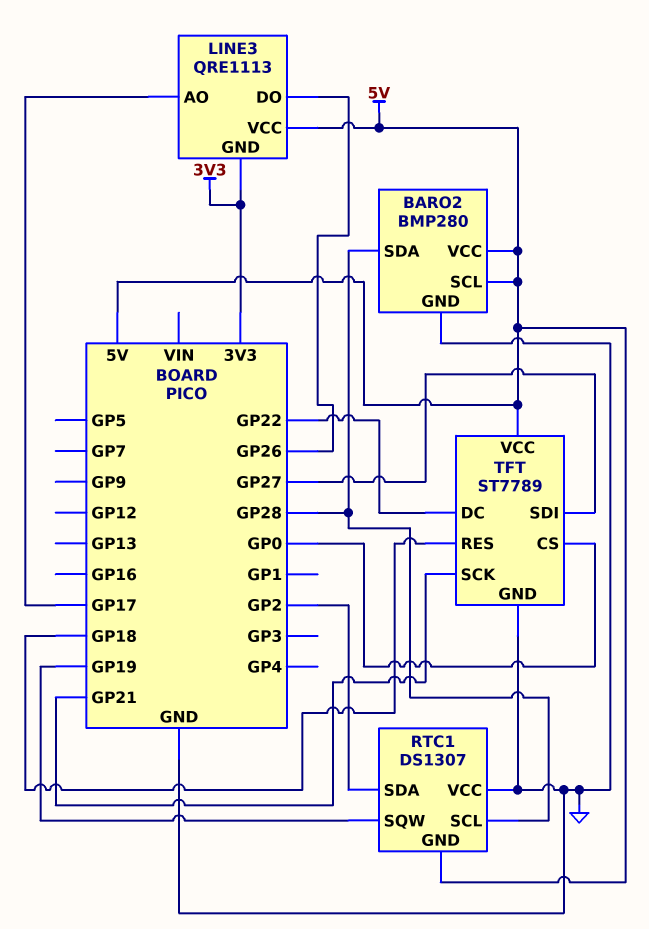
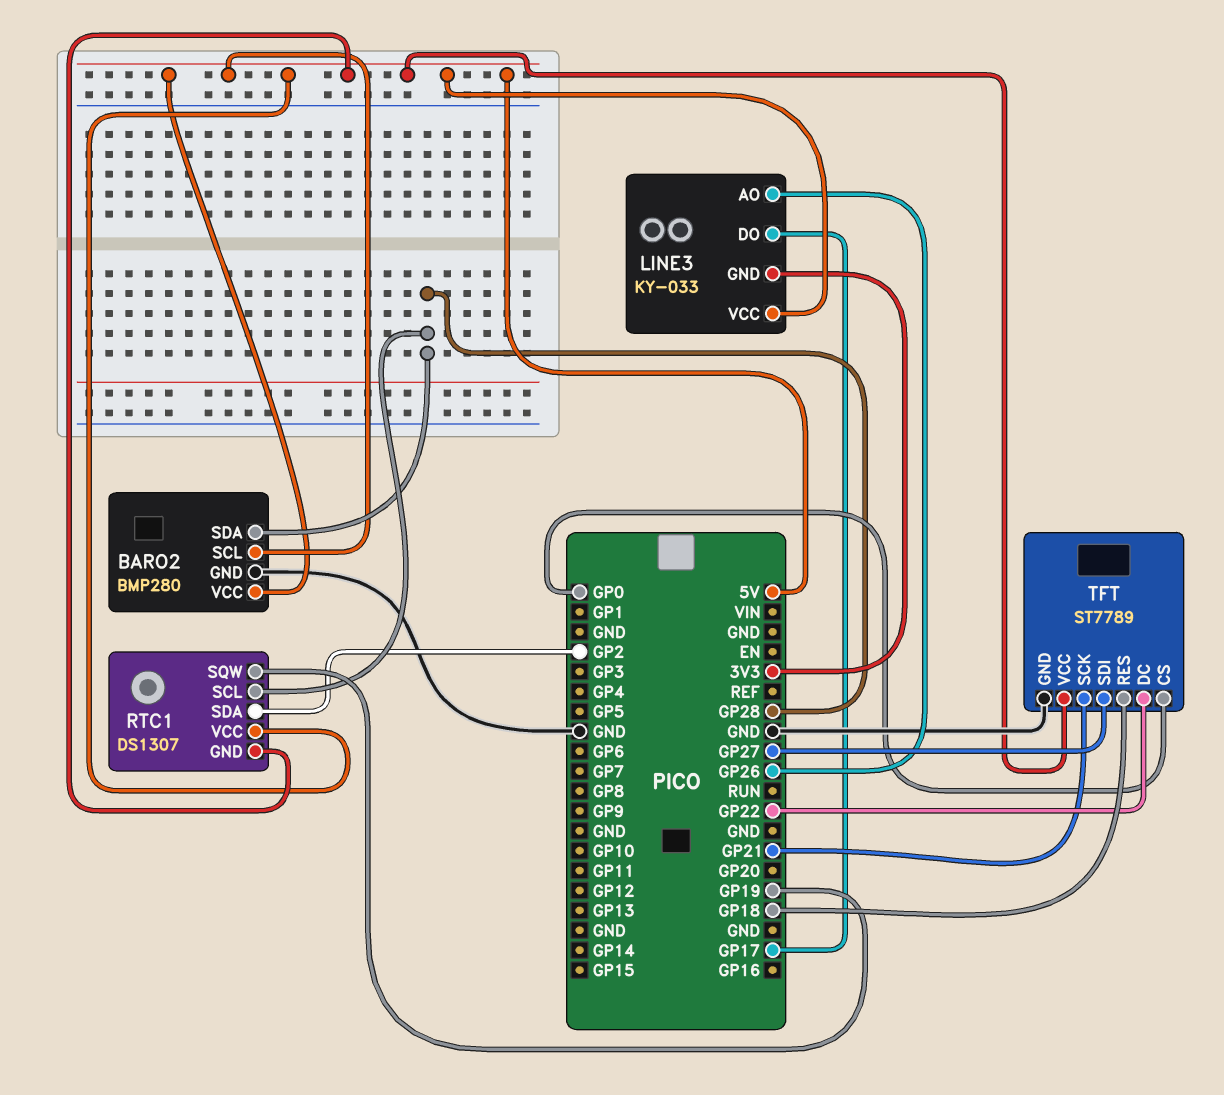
LINE3: QRE1113 -> KY-033
LINE3 pin AO: GP17 -> GP26
LINE3 pin DO: GP26 -> GP17
RTC1 pin VCC: GND -> 5V

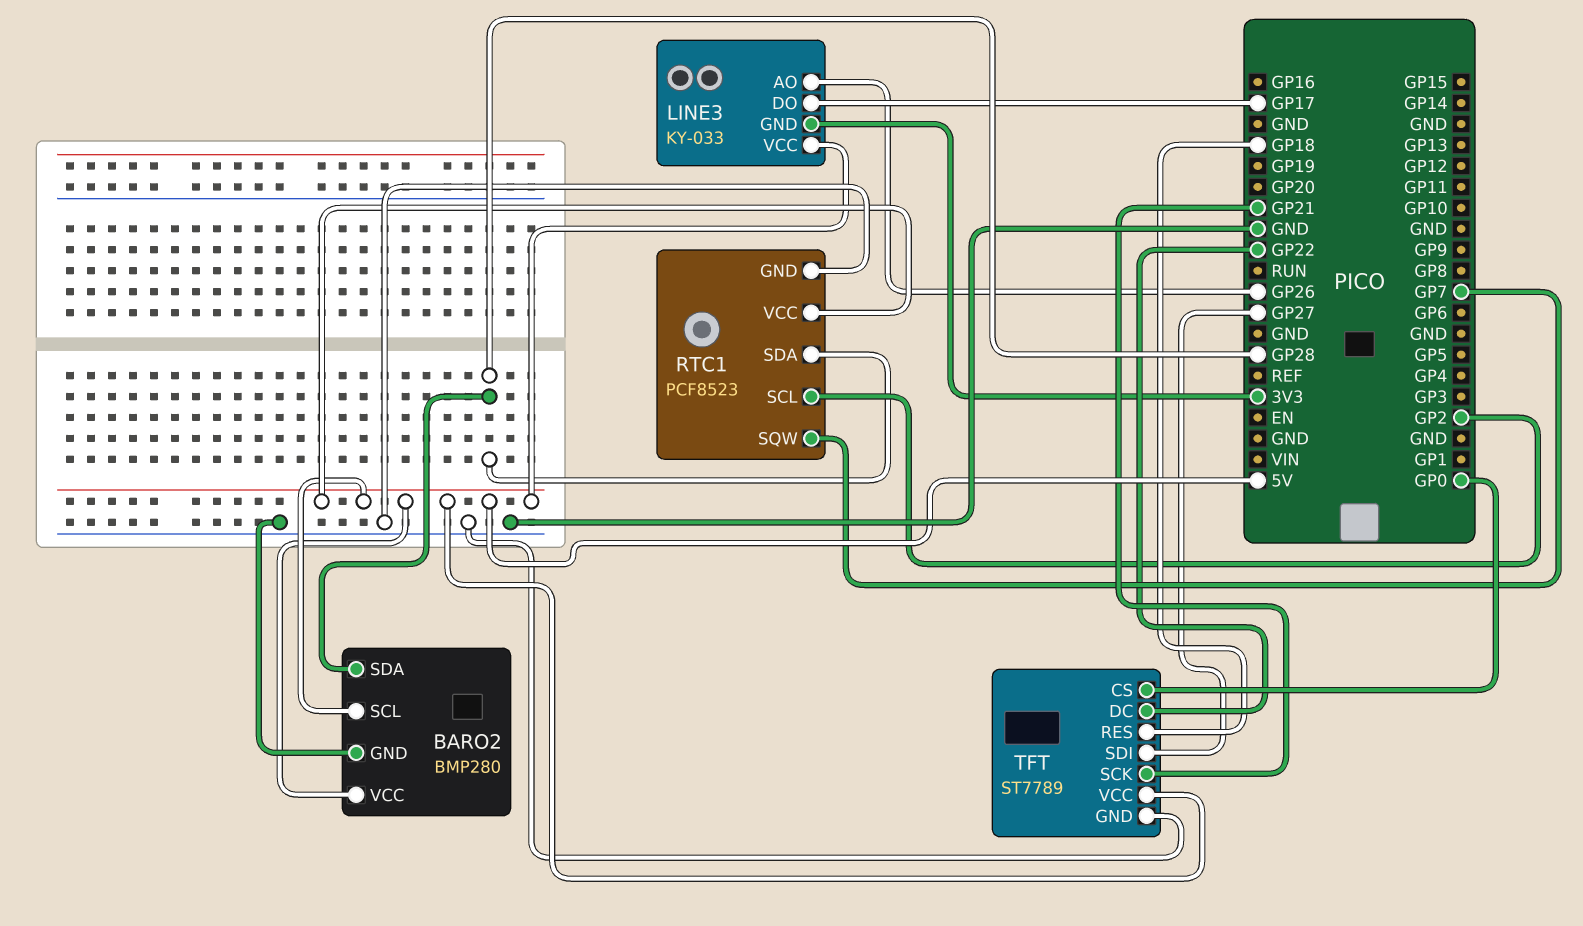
RTC1: DS1307 -> PCF8523
RTC1 pin GND: 5V -> GND
RTC1 pin SCL: GP28 -> GP2
RTC1 pin SDA: GP2 -> GP28
RTC1 pin SQW: GP19 -> GP7

